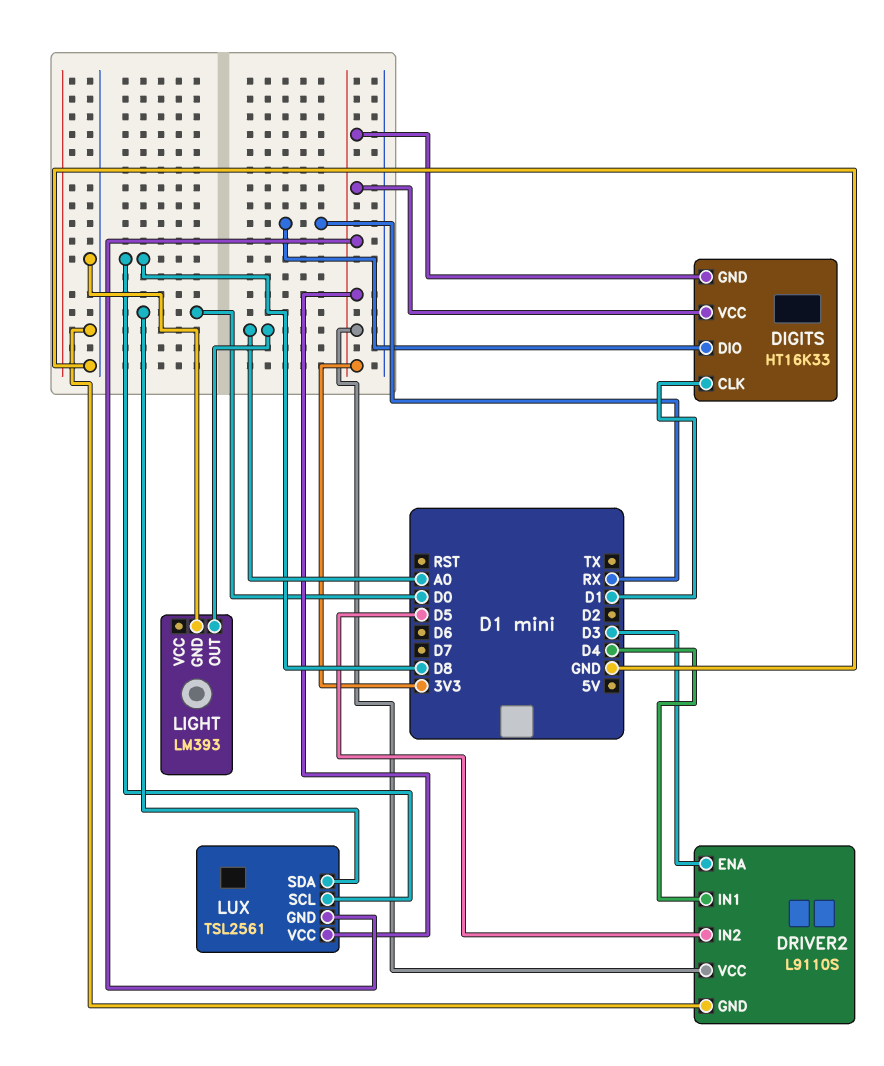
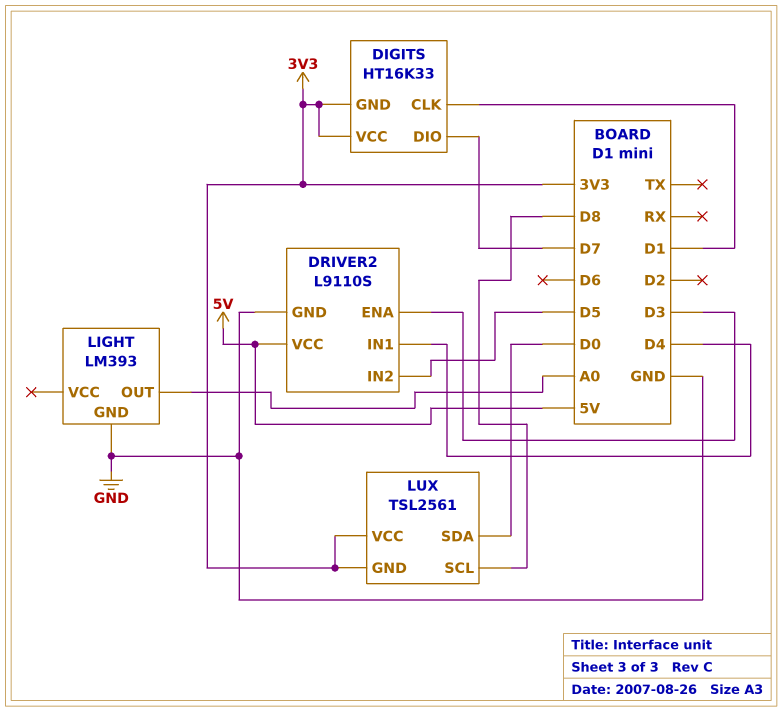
DIGITS pin DIO: RX -> D7
DRIVER2 pin VCC: 3V3 -> 5V

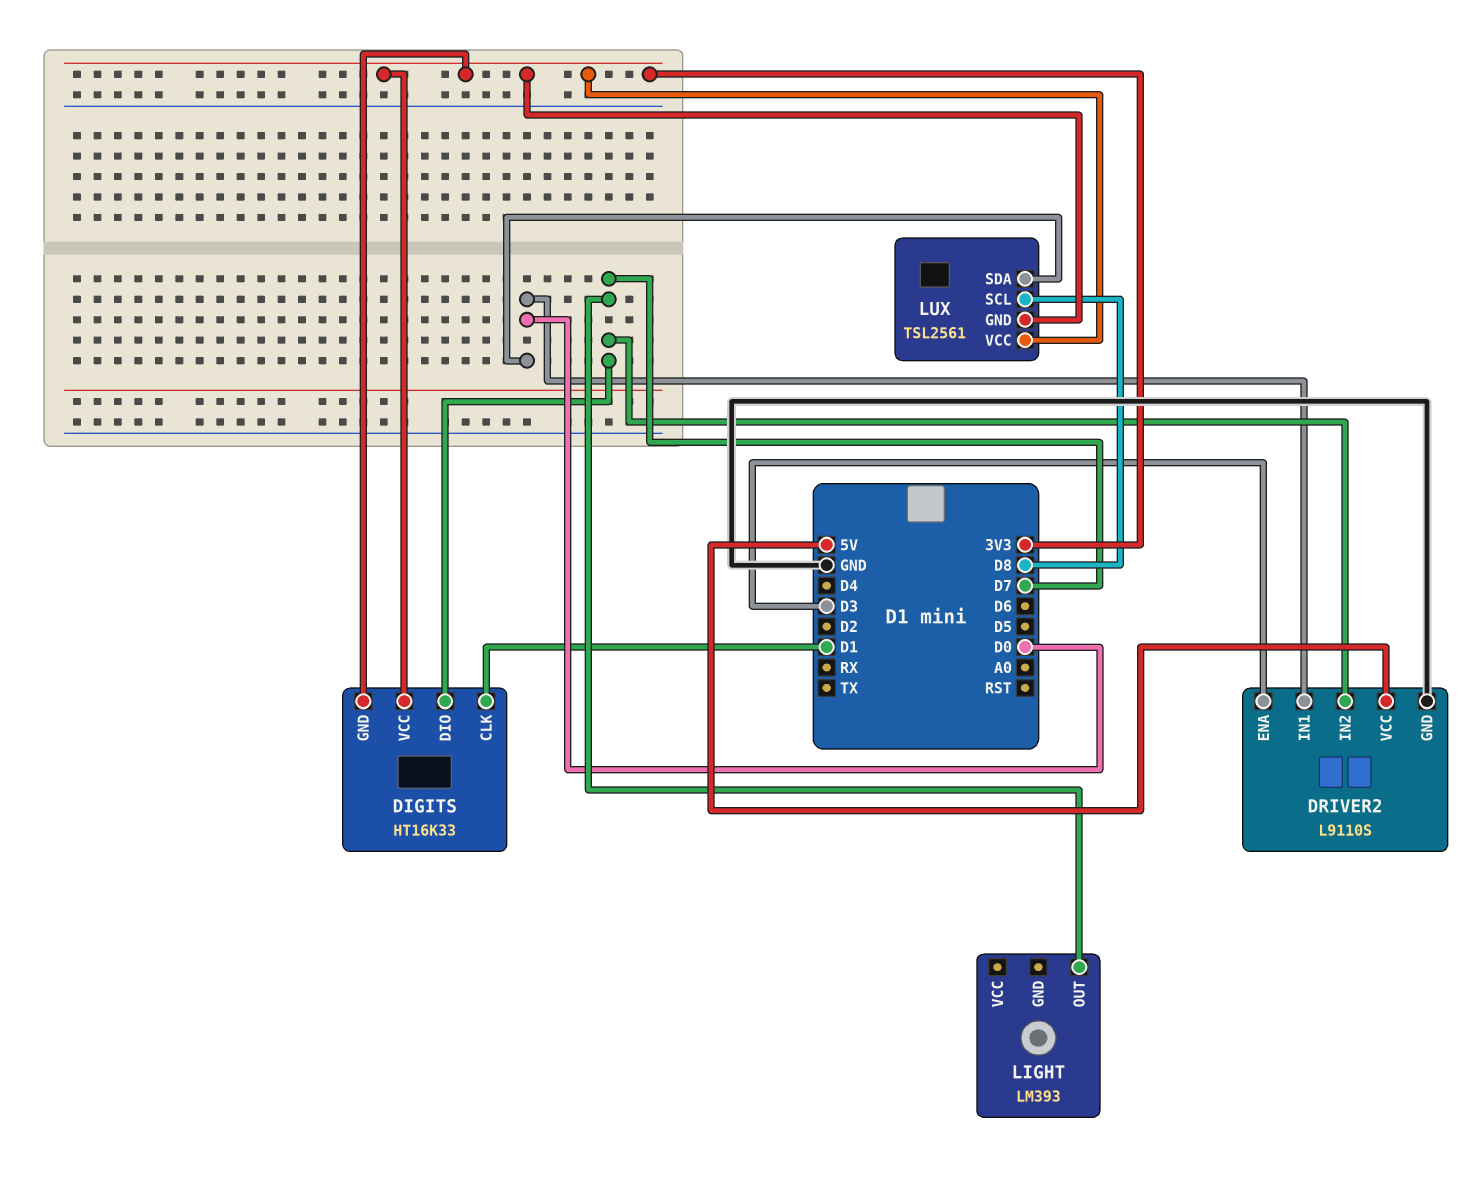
DRIVER2 pin IN1: D4 -> D0
DRIVER2 pin IN2: D5 -> D7
LIGHT pin GND: GND -> none
LIGHT pin OUT: A0 -> D7

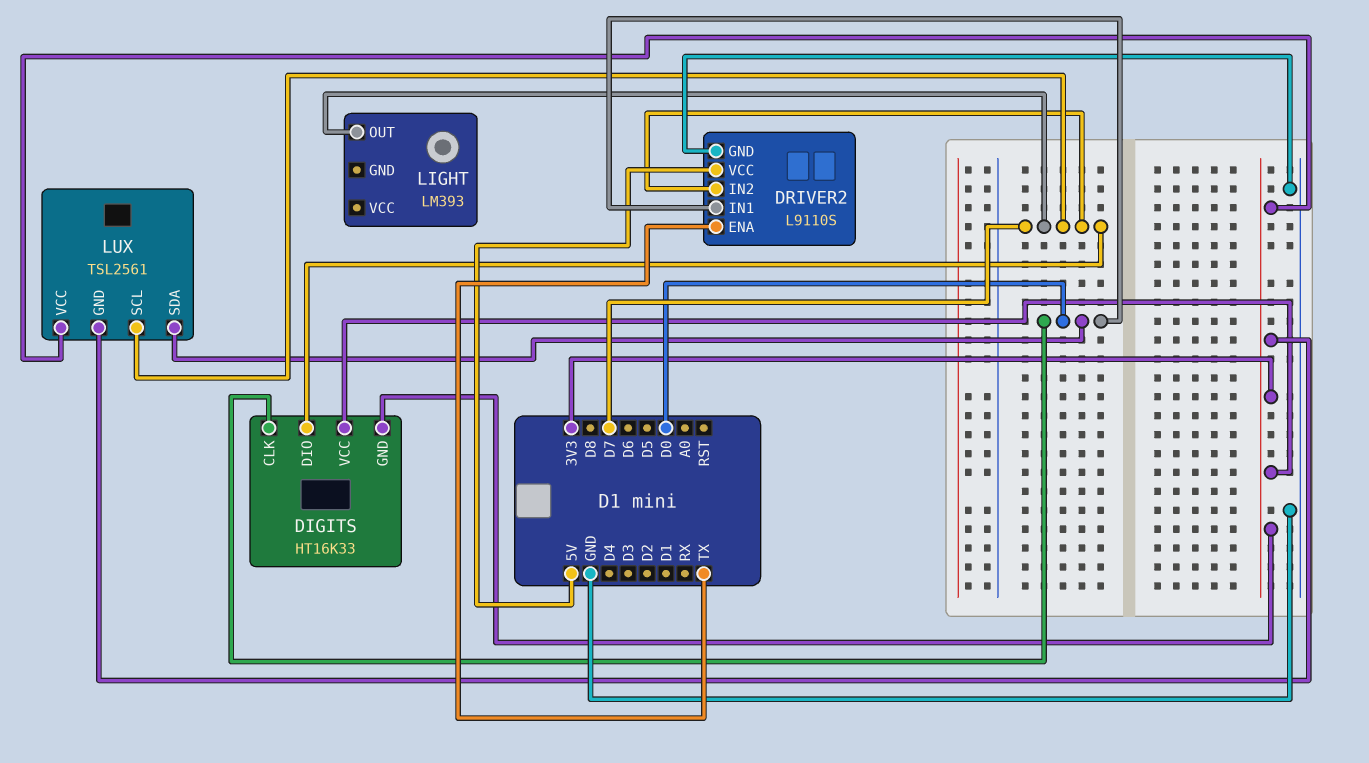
DIGITS pin CLK: D1 -> D0
DRIVER2 pin ENA: D3 -> TX
LUX pin SCL: D8 -> D7

